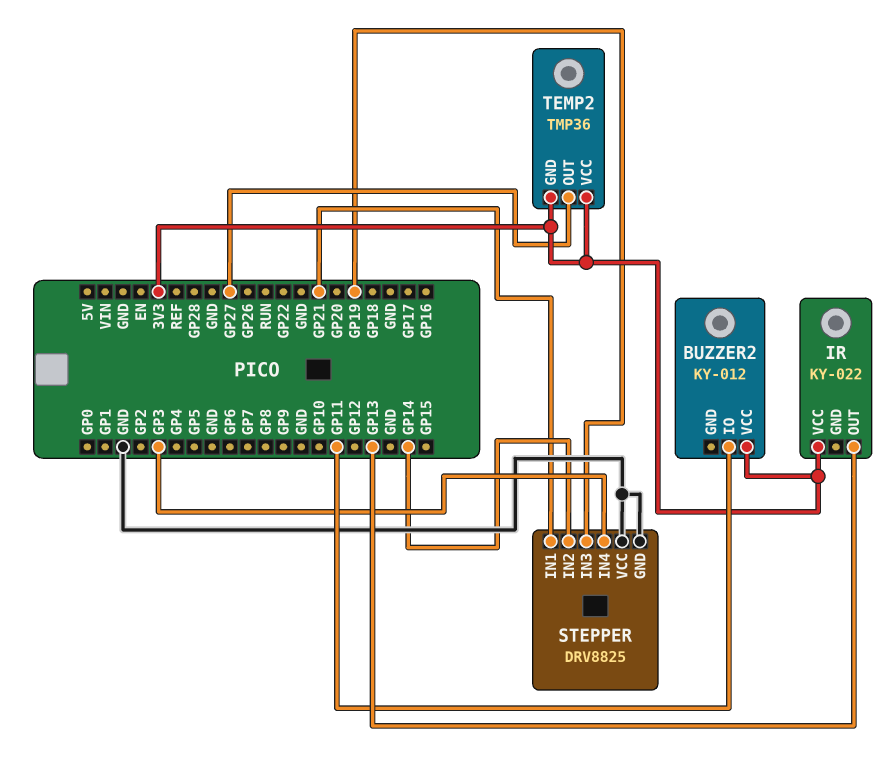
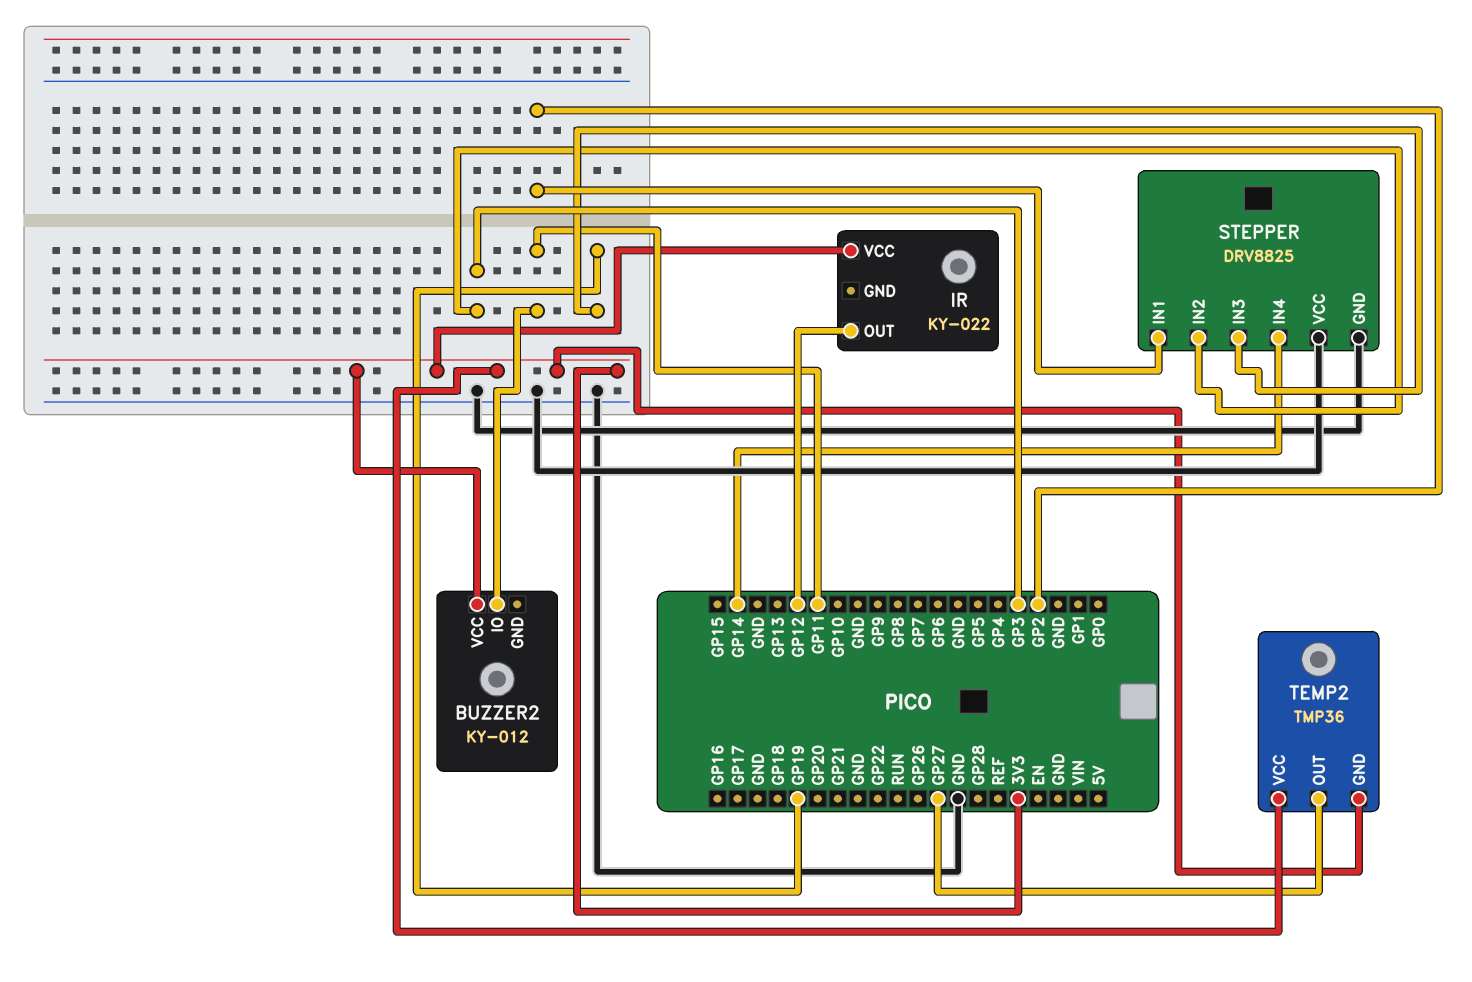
IR pin OUT: GP13 -> GP12
STEPPER pin IN1: GP21 -> GP2
STEPPER pin IN2: GP14 -> GP3
STEPPER pin IN4: GP3 -> GP14

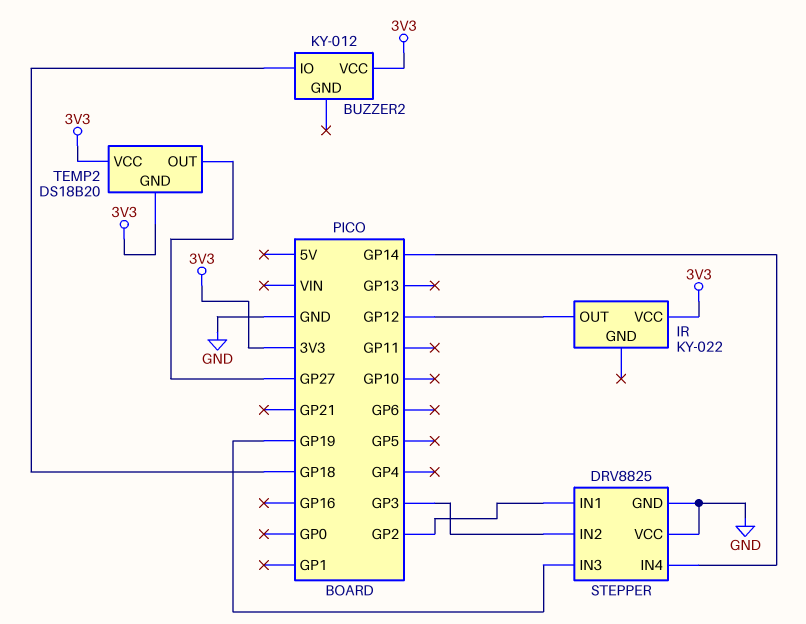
BUZZER2 pin IO: GP11 -> GP18
TEMP2: TMP36 -> DS18B20

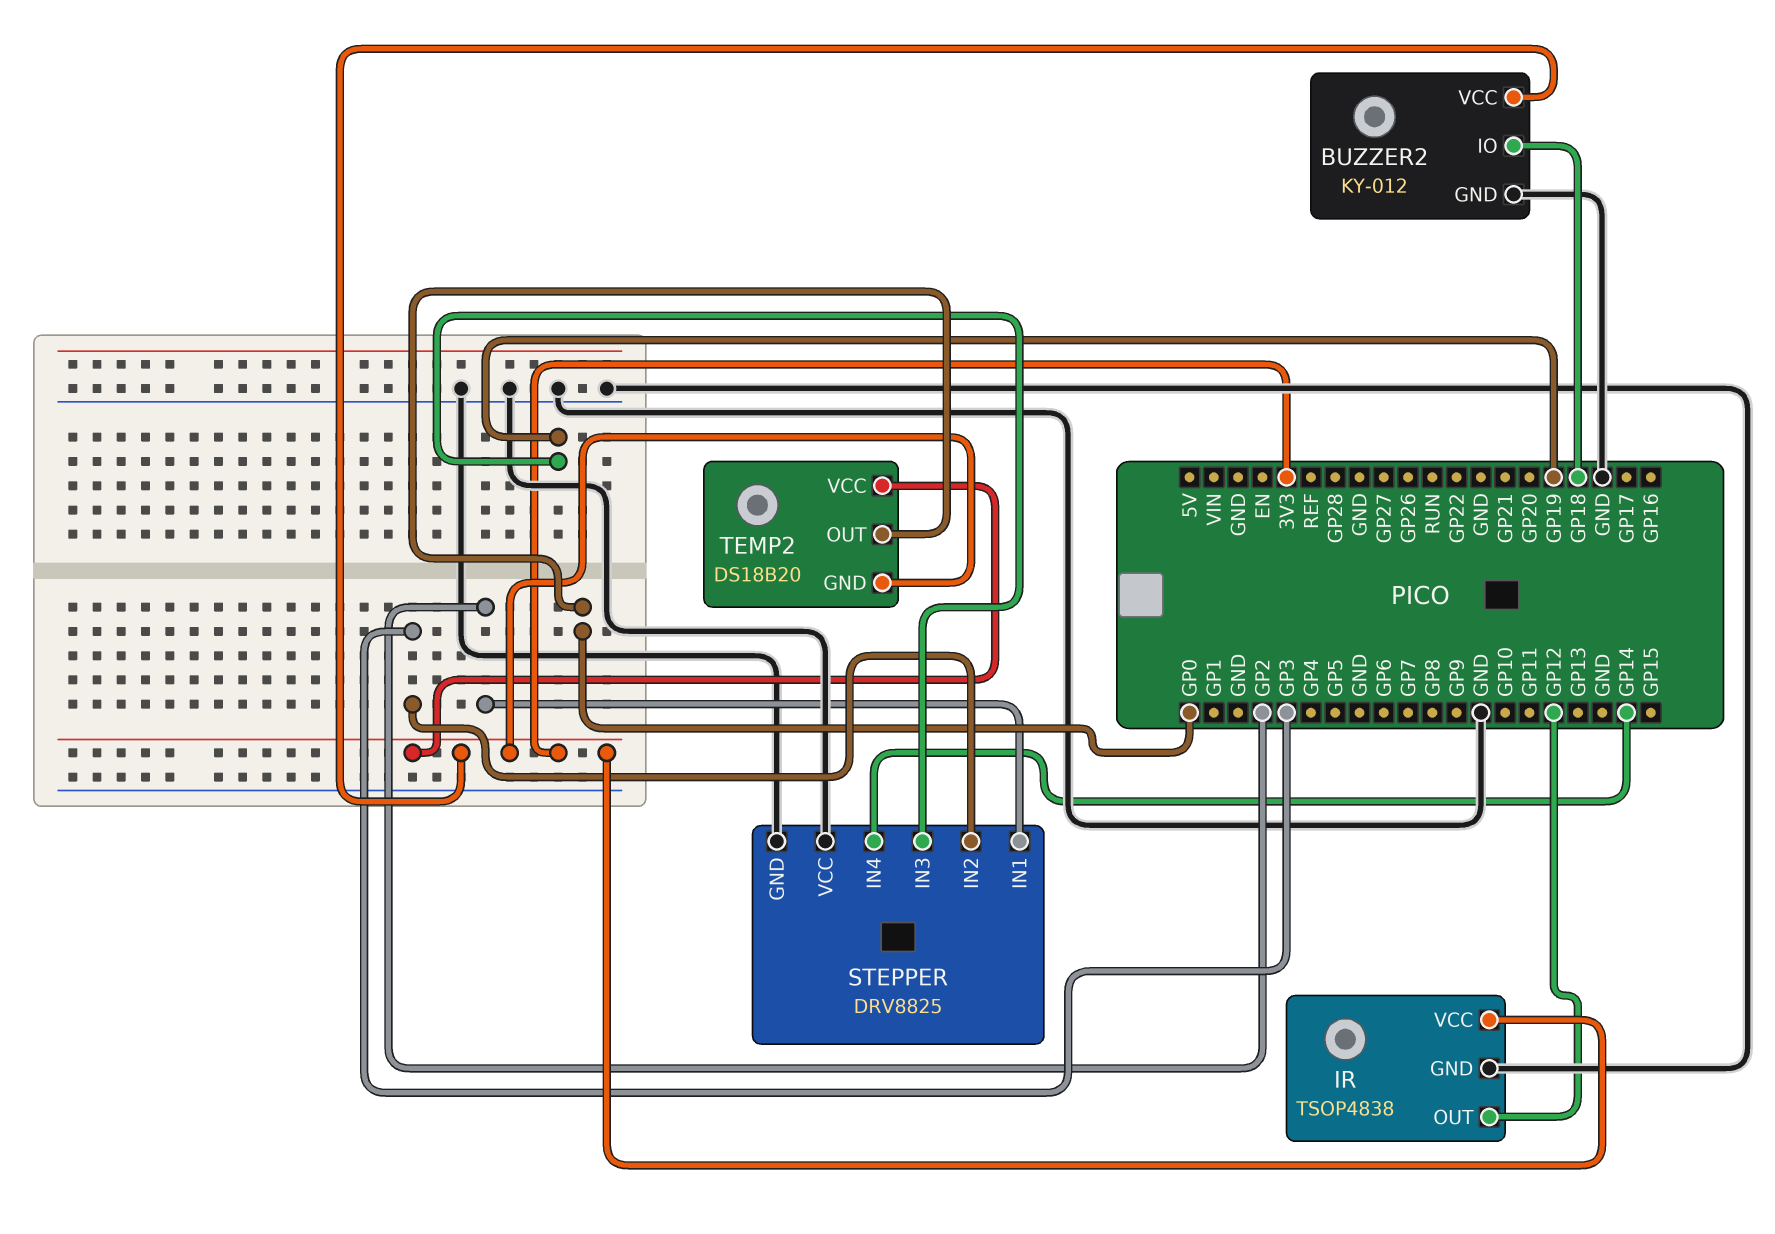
BUZZER2 pin GND: none -> GND
IR: KY-022 -> TSOP4838
IR pin GND: none -> GND
TEMP2 pin OUT: GP27 -> GP0

